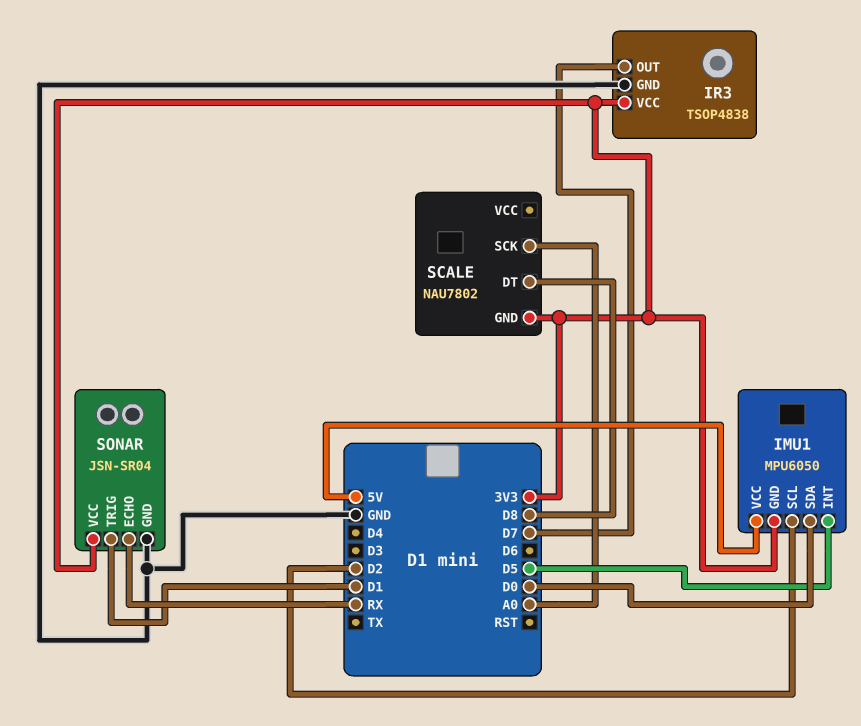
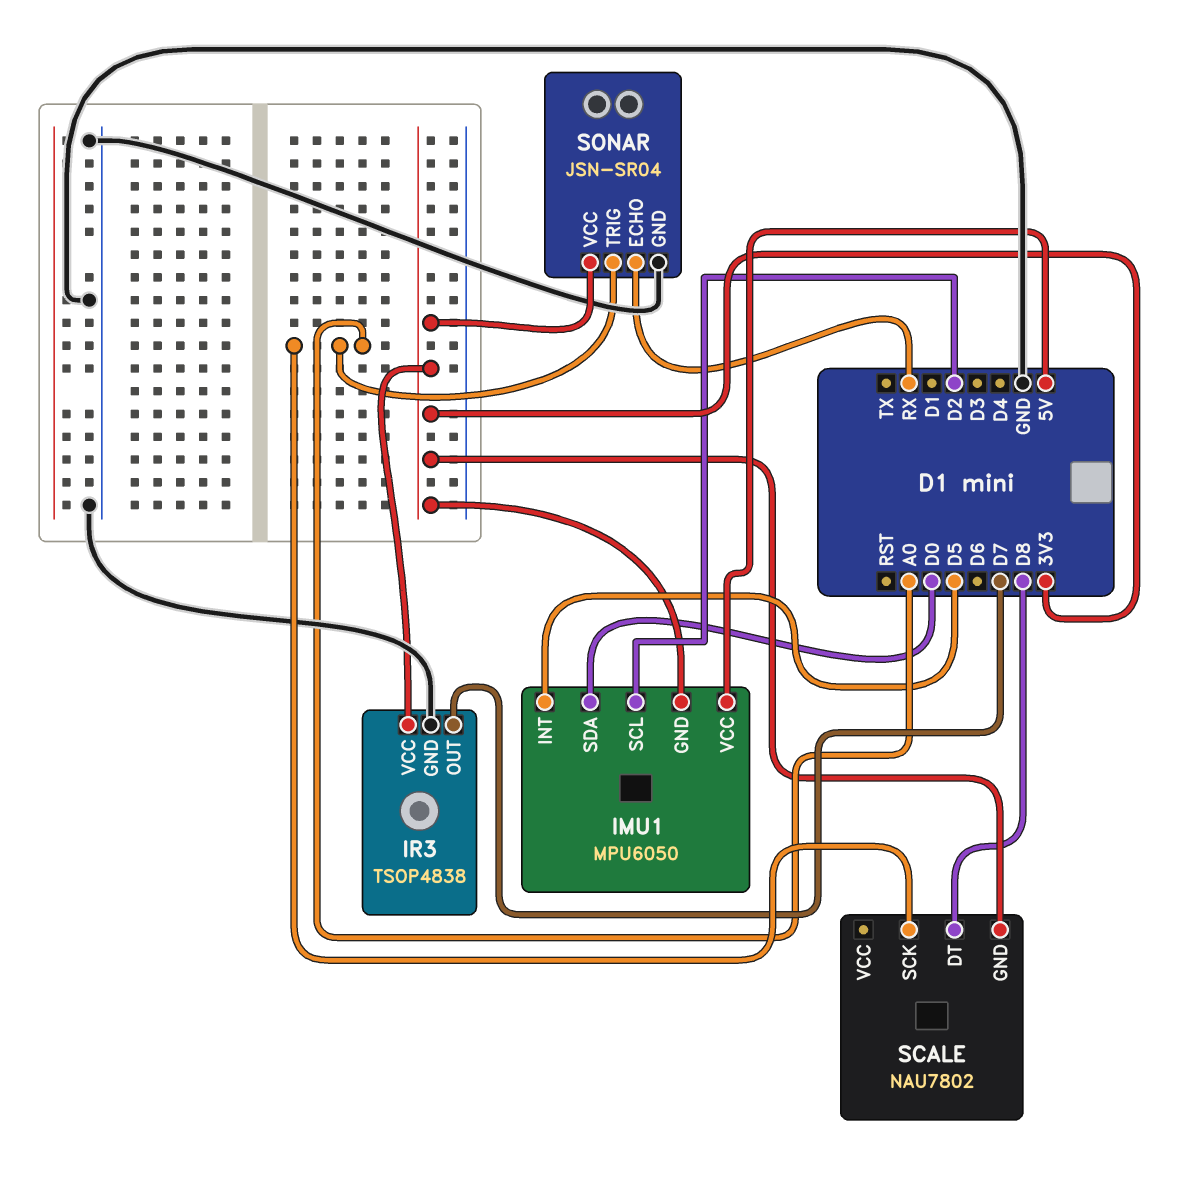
SONAR pin TRIG: D1 -> A0

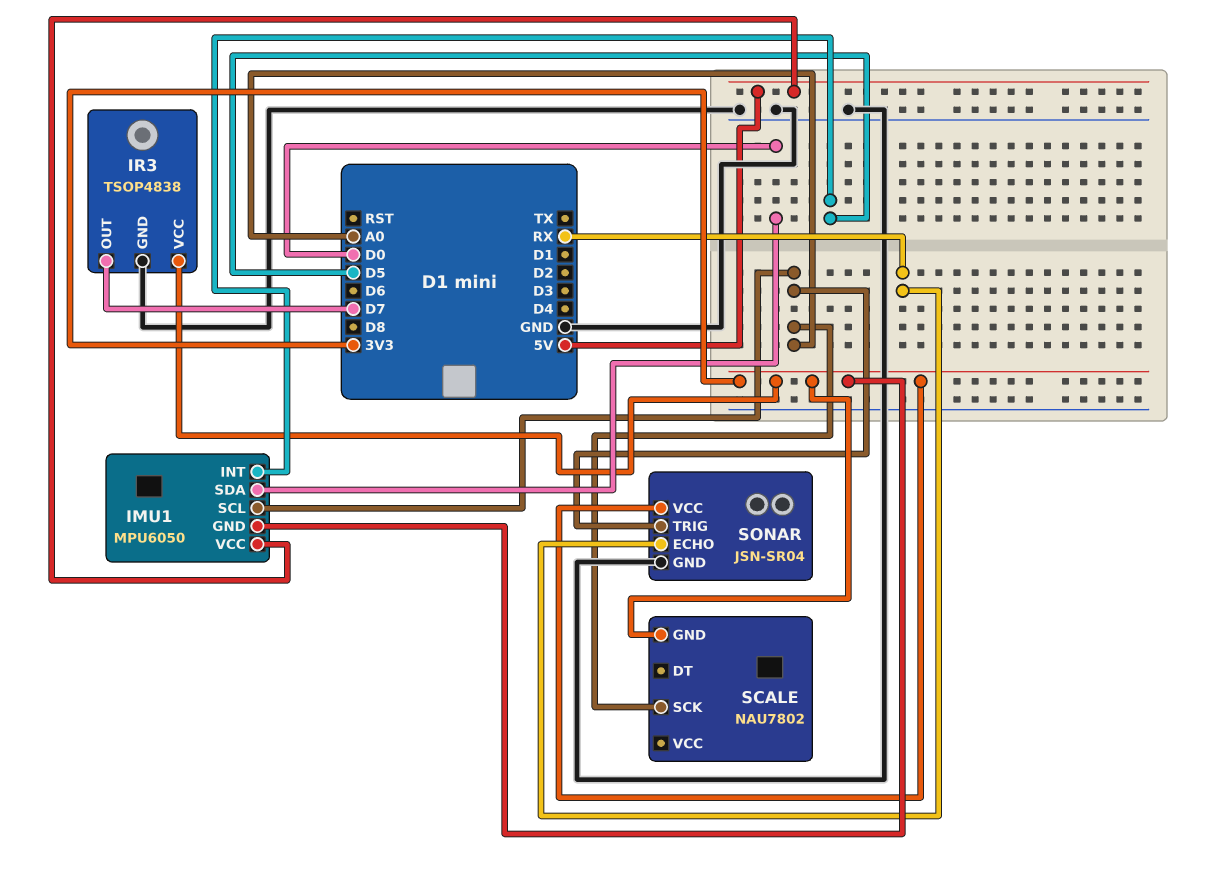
IMU1 pin SCL: D2 -> A0
SCALE pin DT: D8 -> none

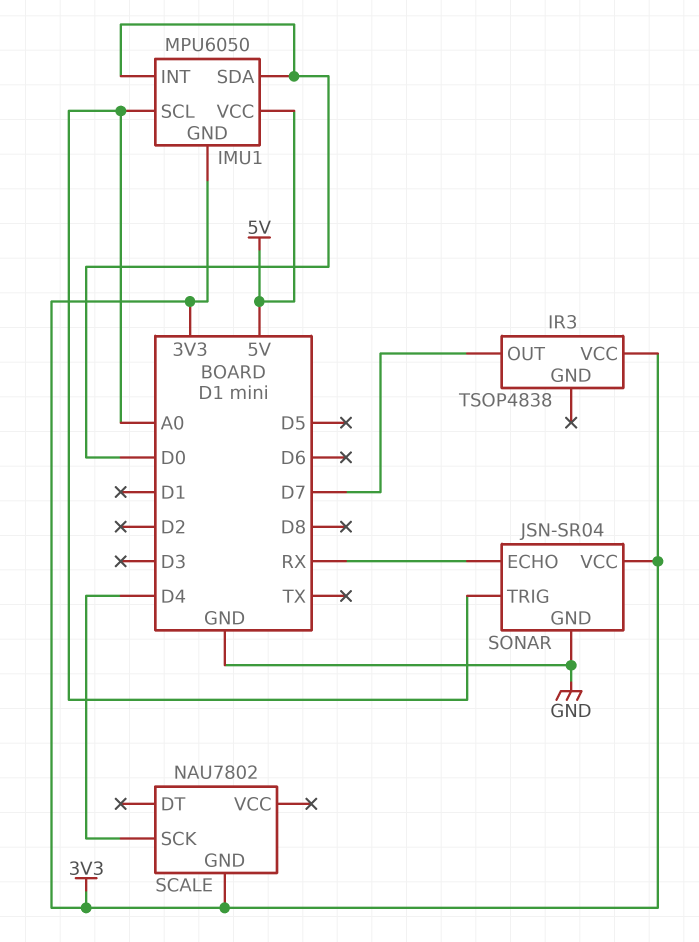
IMU1 pin INT: D5 -> D0
IR3 pin GND: GND -> none
SCALE pin SCK: A0 -> D4

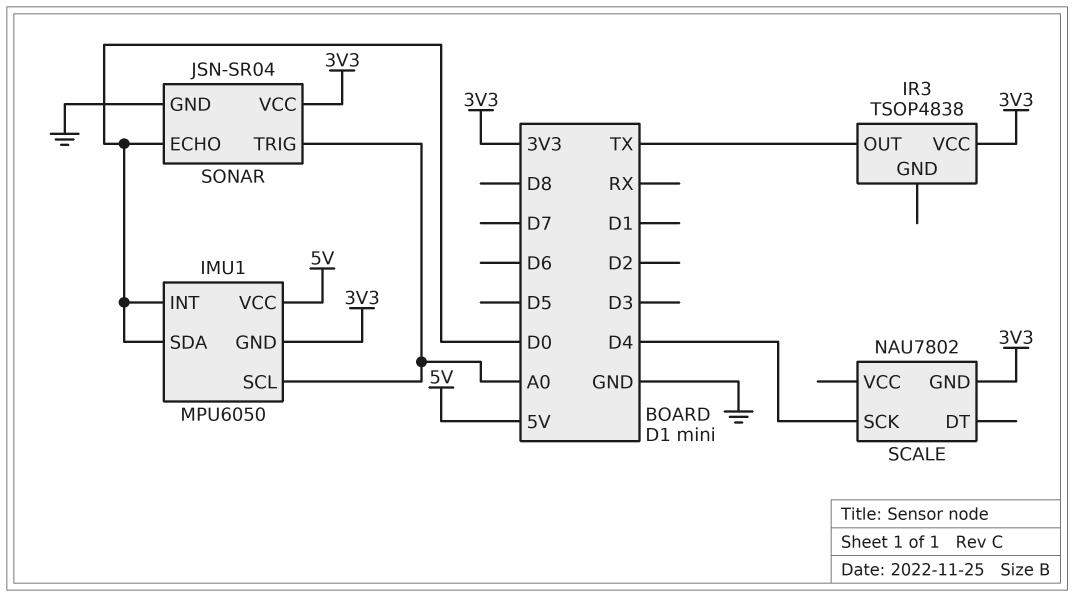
IR3 pin OUT: D7 -> TX
SONAR pin ECHO: RX -> D0

